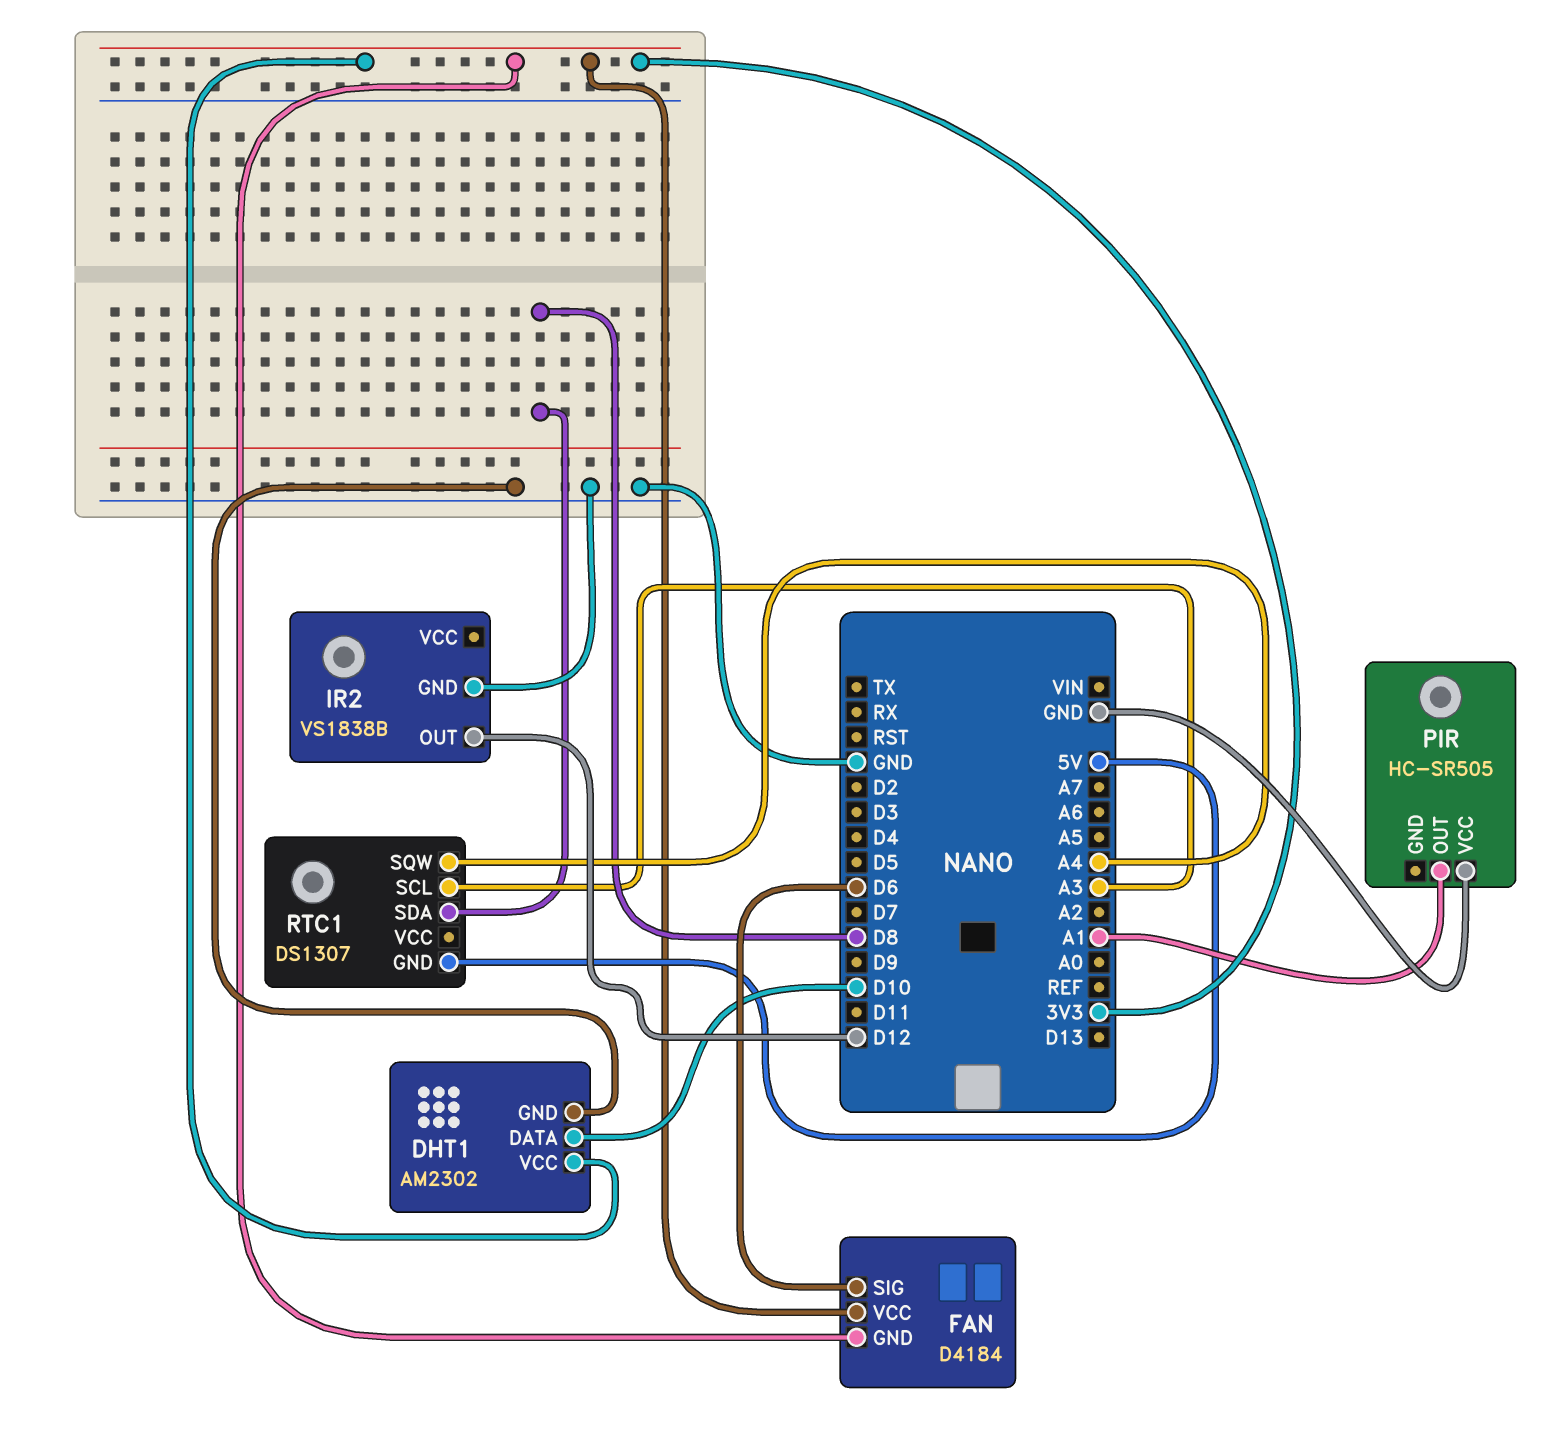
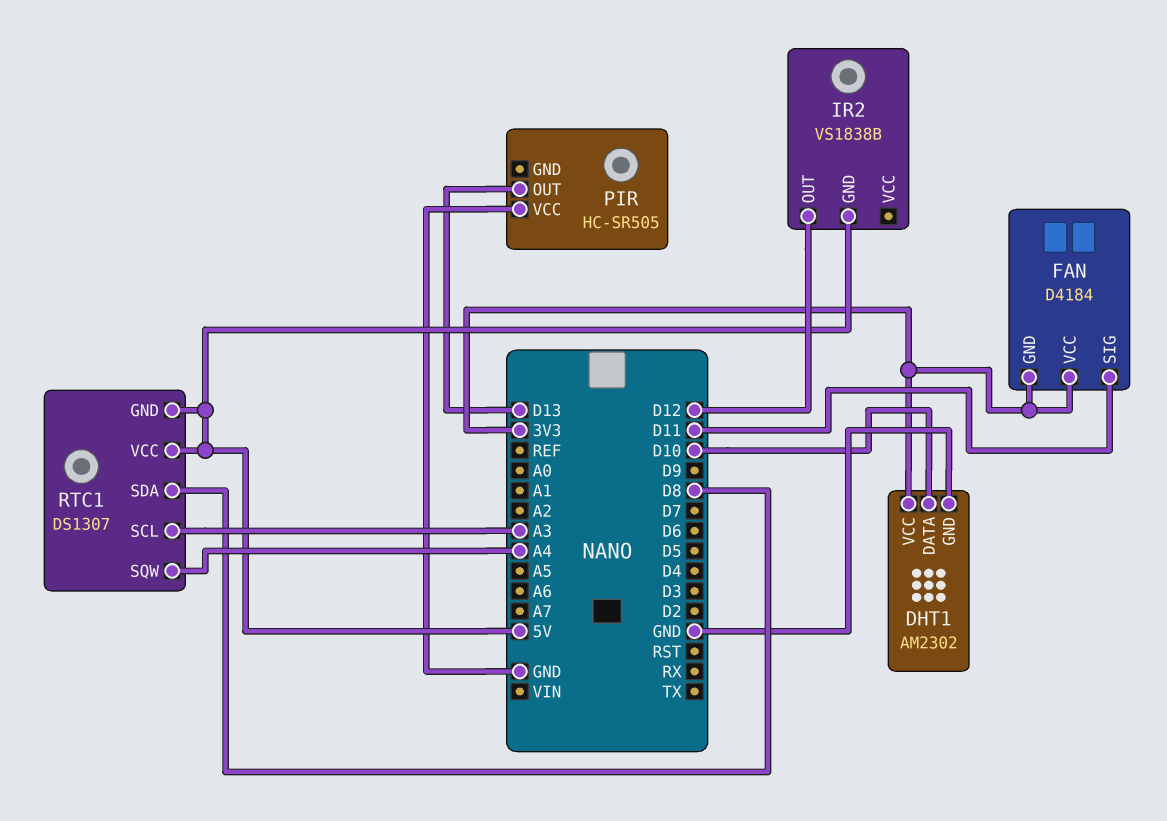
FAN pin SIG: D6 -> D11
IR2 pin GND: GND -> 5V
PIR pin OUT: A1 -> D13
RTC1 pin VCC: none -> 5V

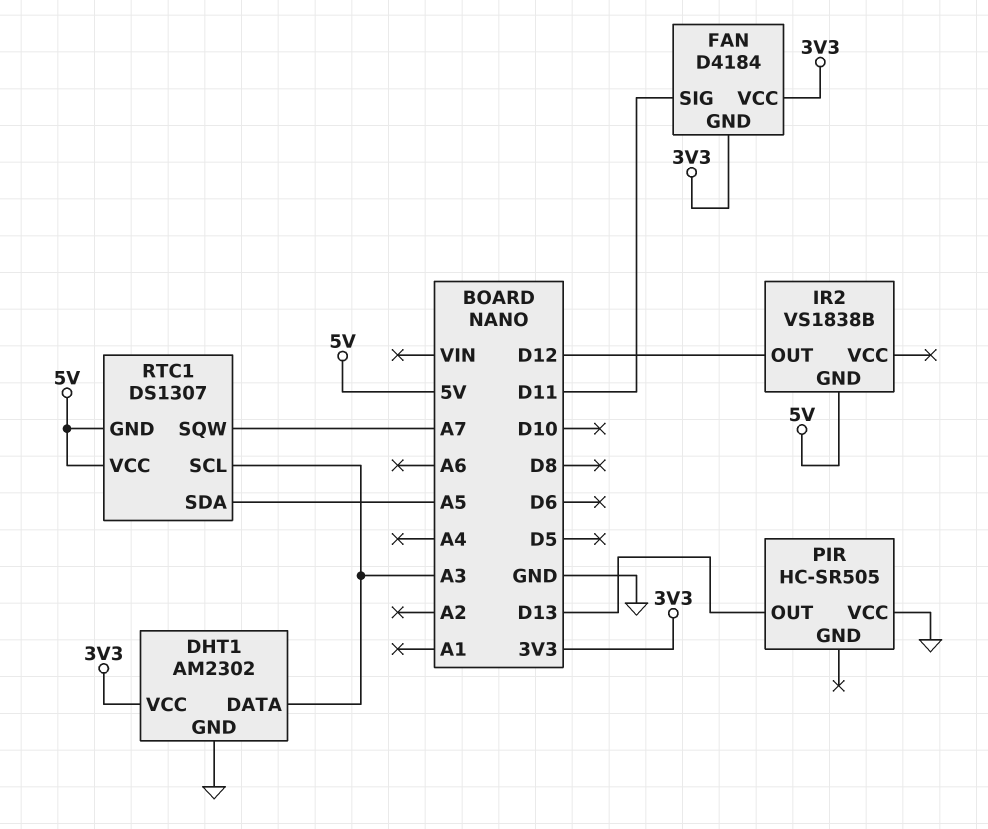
DHT1 pin DATA: D10 -> A3
RTC1 pin SDA: D8 -> A5
RTC1 pin SQW: A4 -> A7

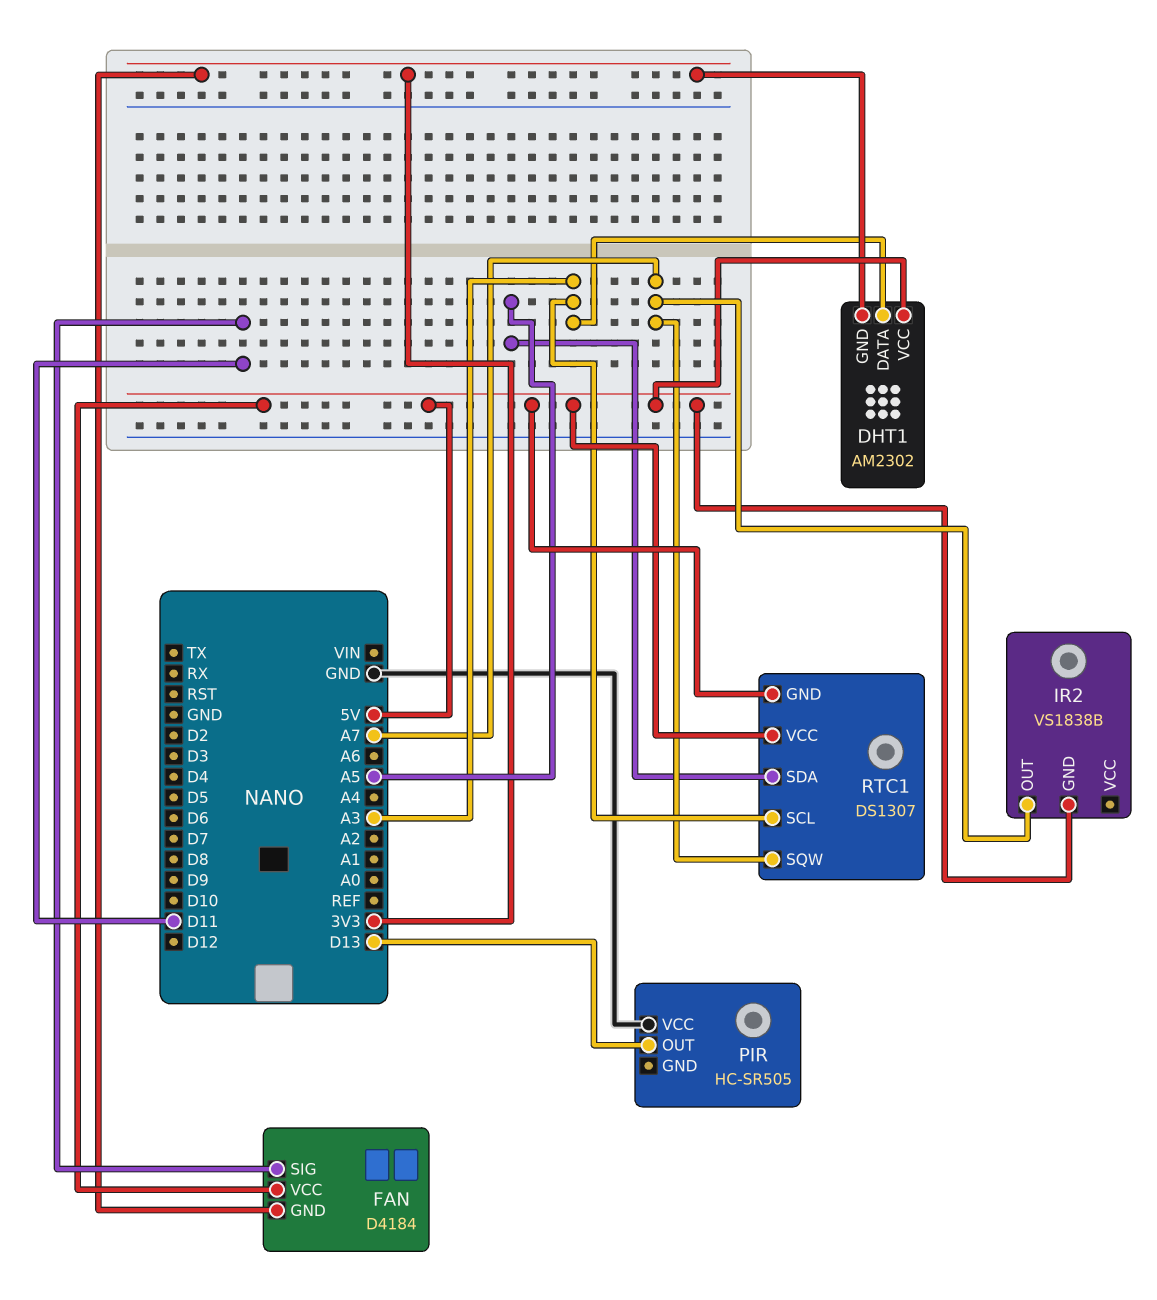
DHT1 pin GND: GND -> 3V3
DHT1 pin VCC: 3V3 -> 5V
FAN pin VCC: 3V3 -> 5V
IR2 pin OUT: D12 -> A7

